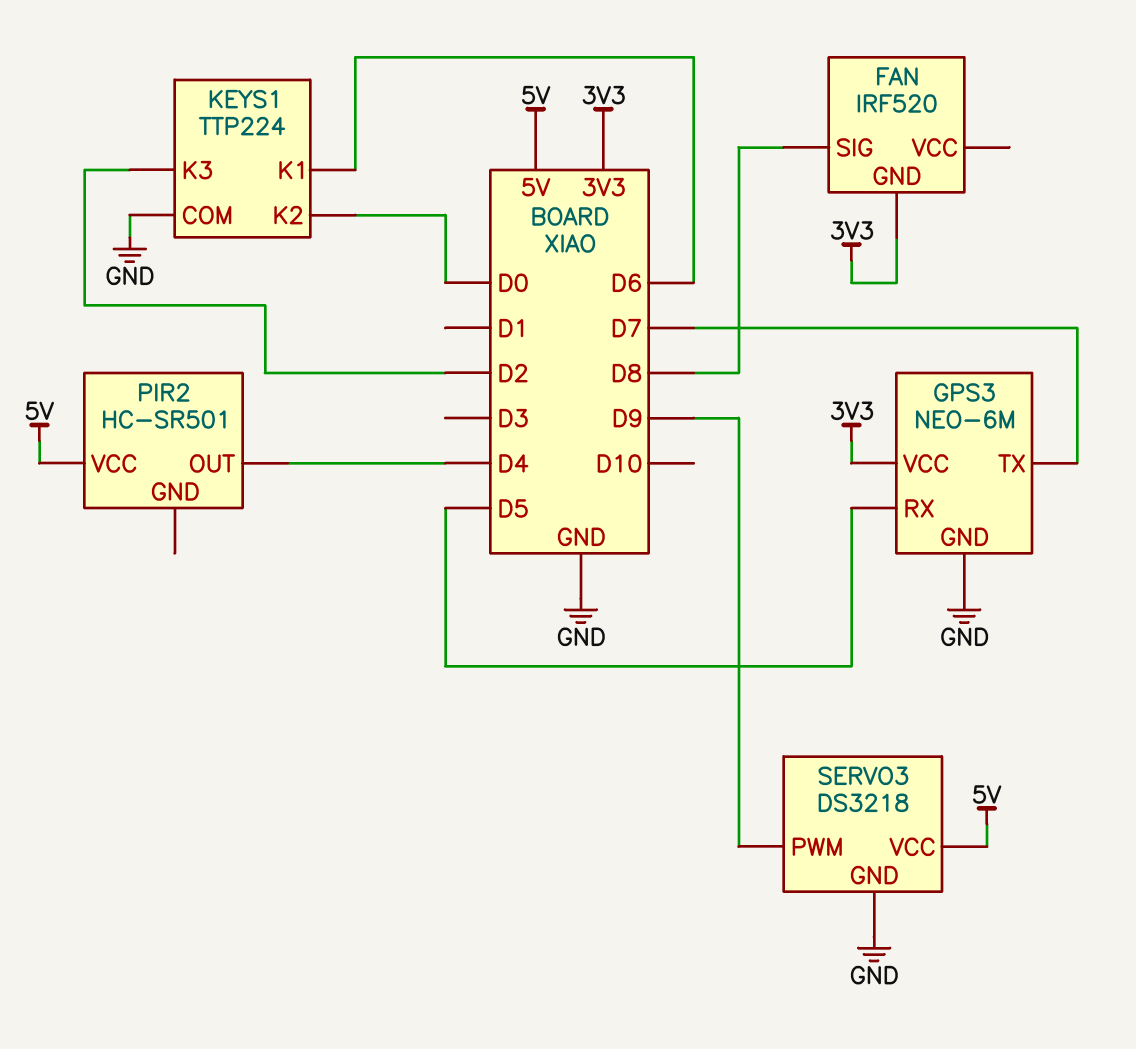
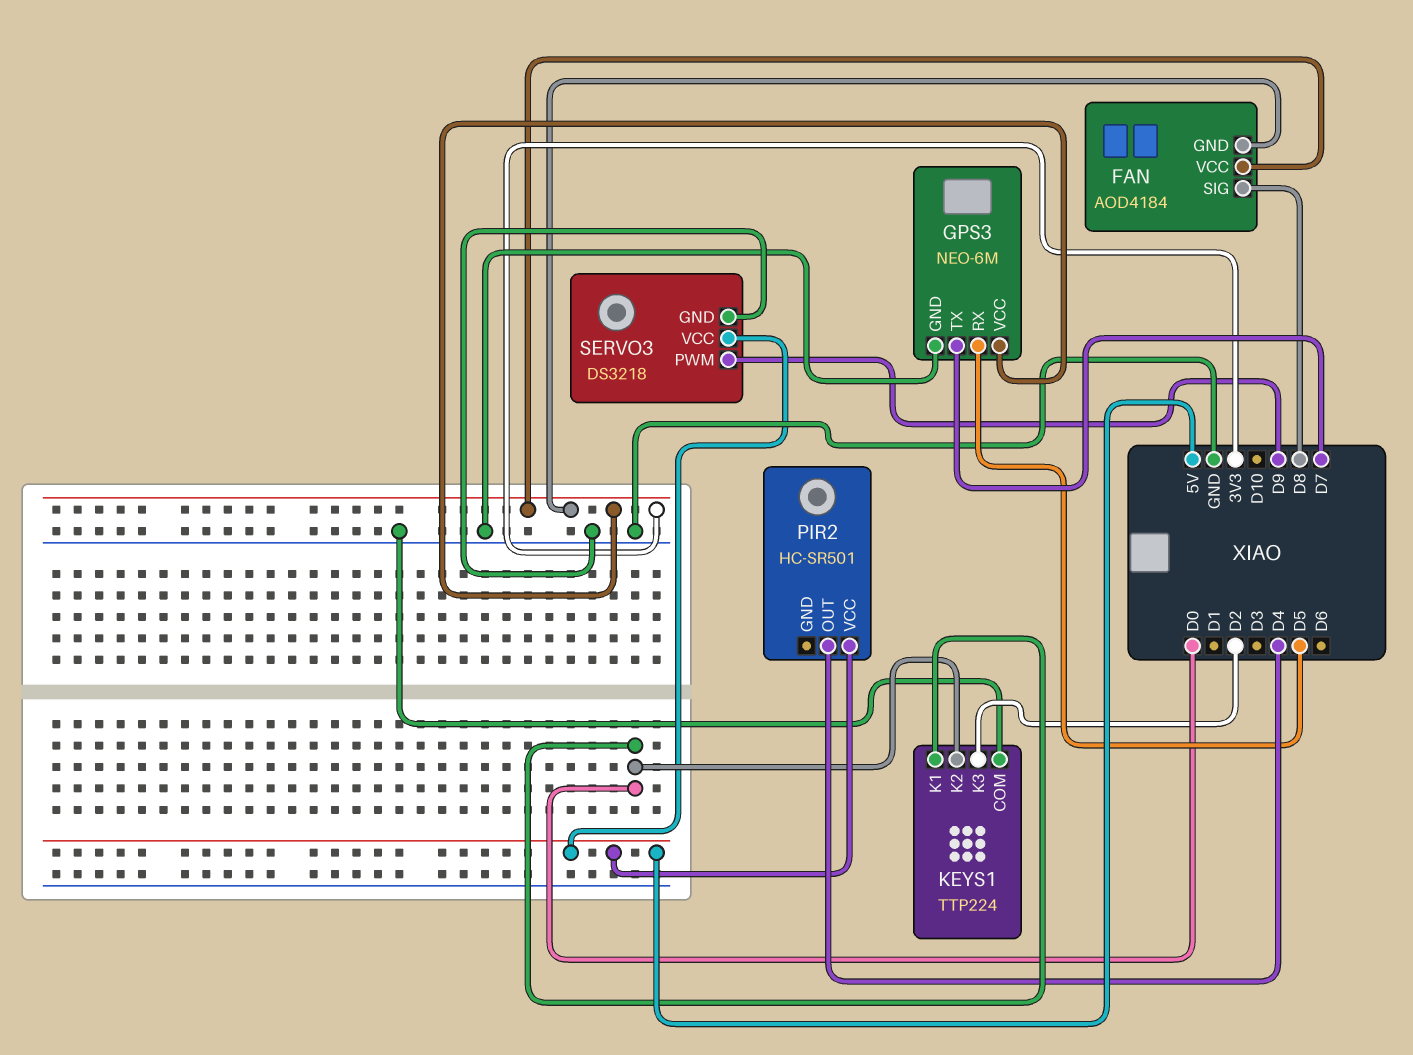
FAN: IRF520 -> AOD4184
FAN pin VCC: none -> 3V3
KEYS1 pin K1: D6 -> D0

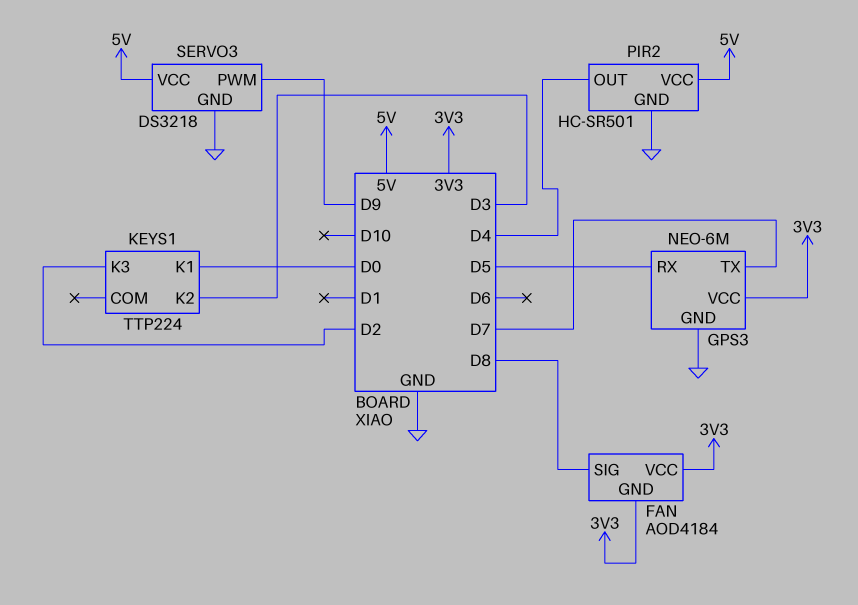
KEYS1 pin COM: GND -> none
KEYS1 pin K2: D0 -> D3
PIR2 pin GND: none -> GND

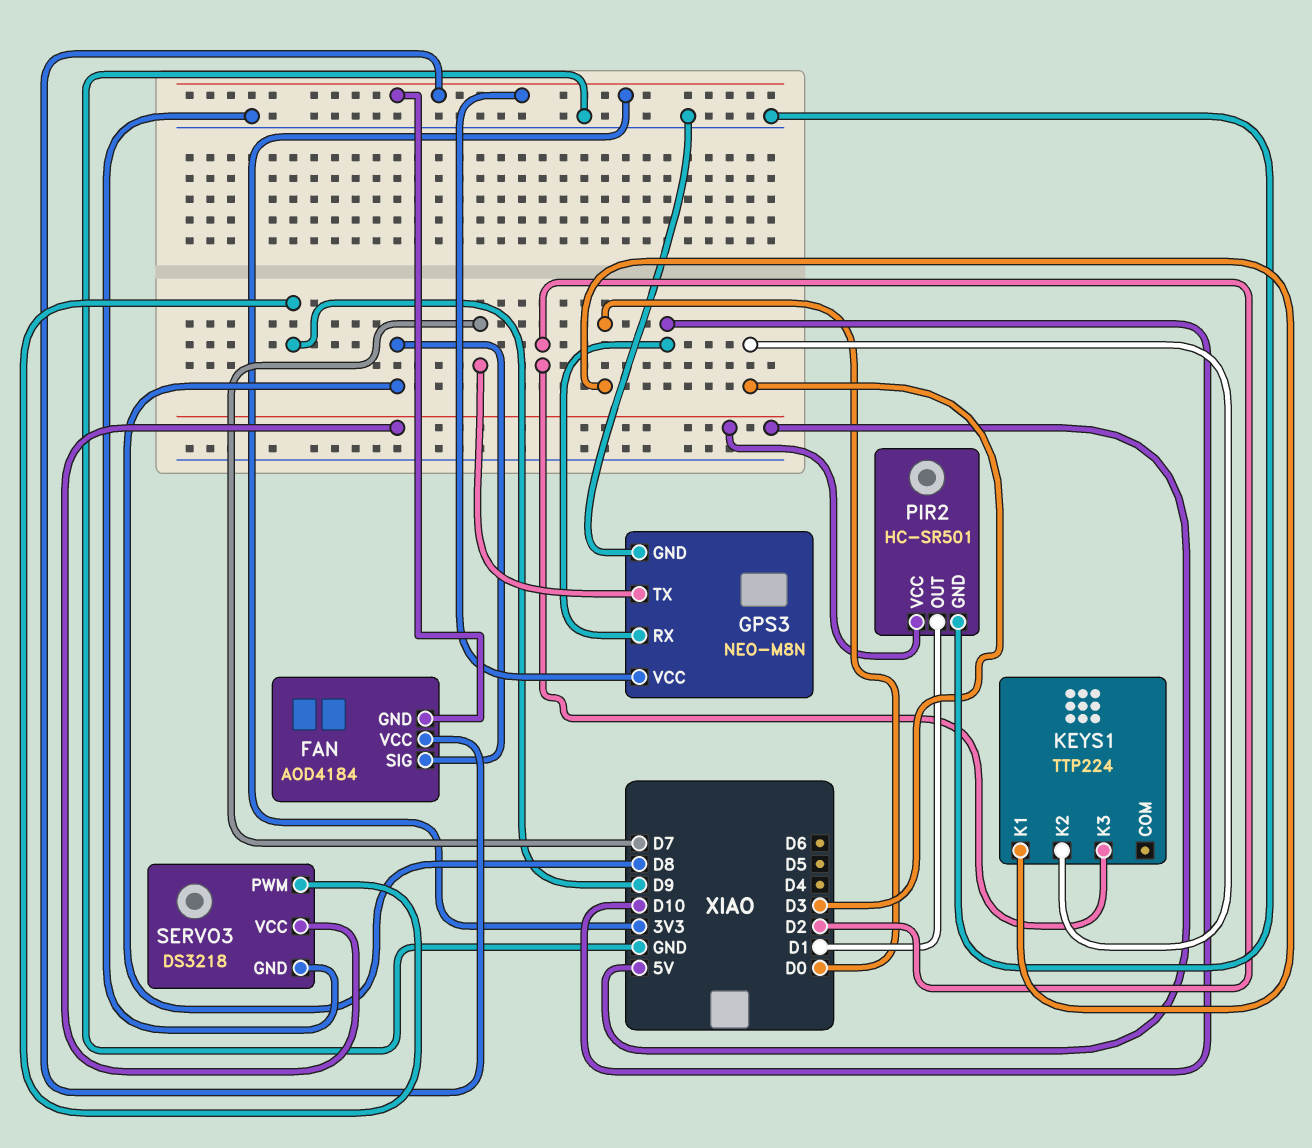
GPS3: NEO-6M -> NEO-M8N
GPS3 pin RX: D5 -> D10
PIR2 pin OUT: D4 -> D1

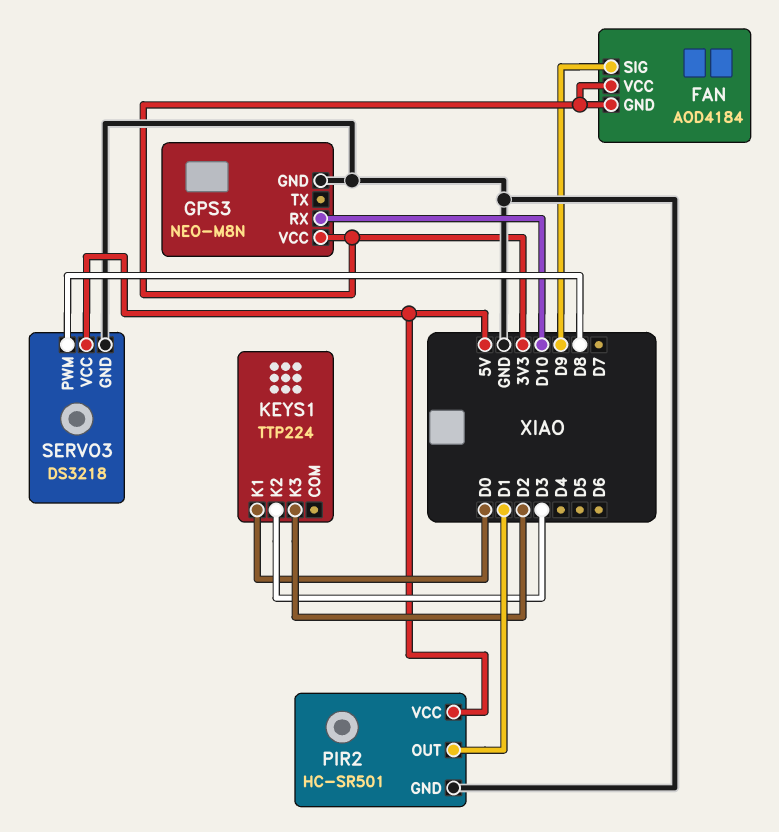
FAN pin SIG: D8 -> D9
GPS3 pin TX: D7 -> none
SERVO3 pin PWM: D9 -> D8

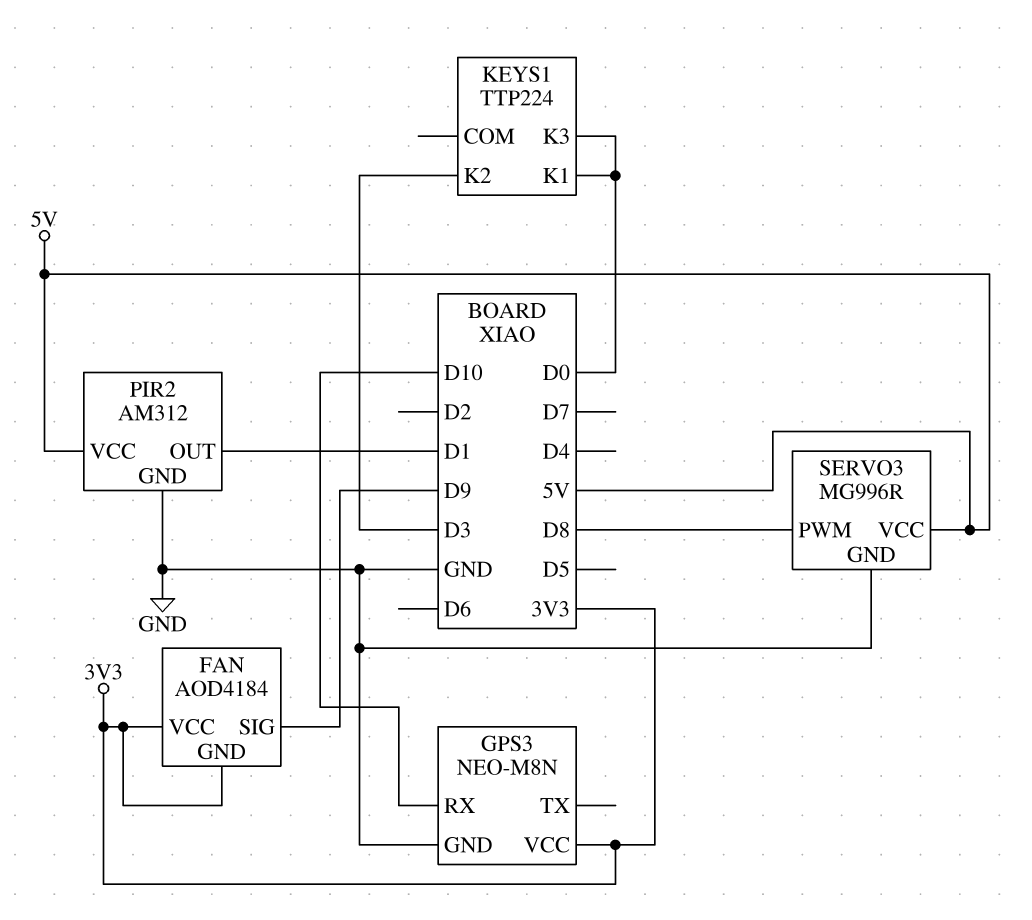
KEYS1 pin K3: D2 -> D0
PIR2: HC-SR501 -> AM312
SERVO3: DS3218 -> MG996R

